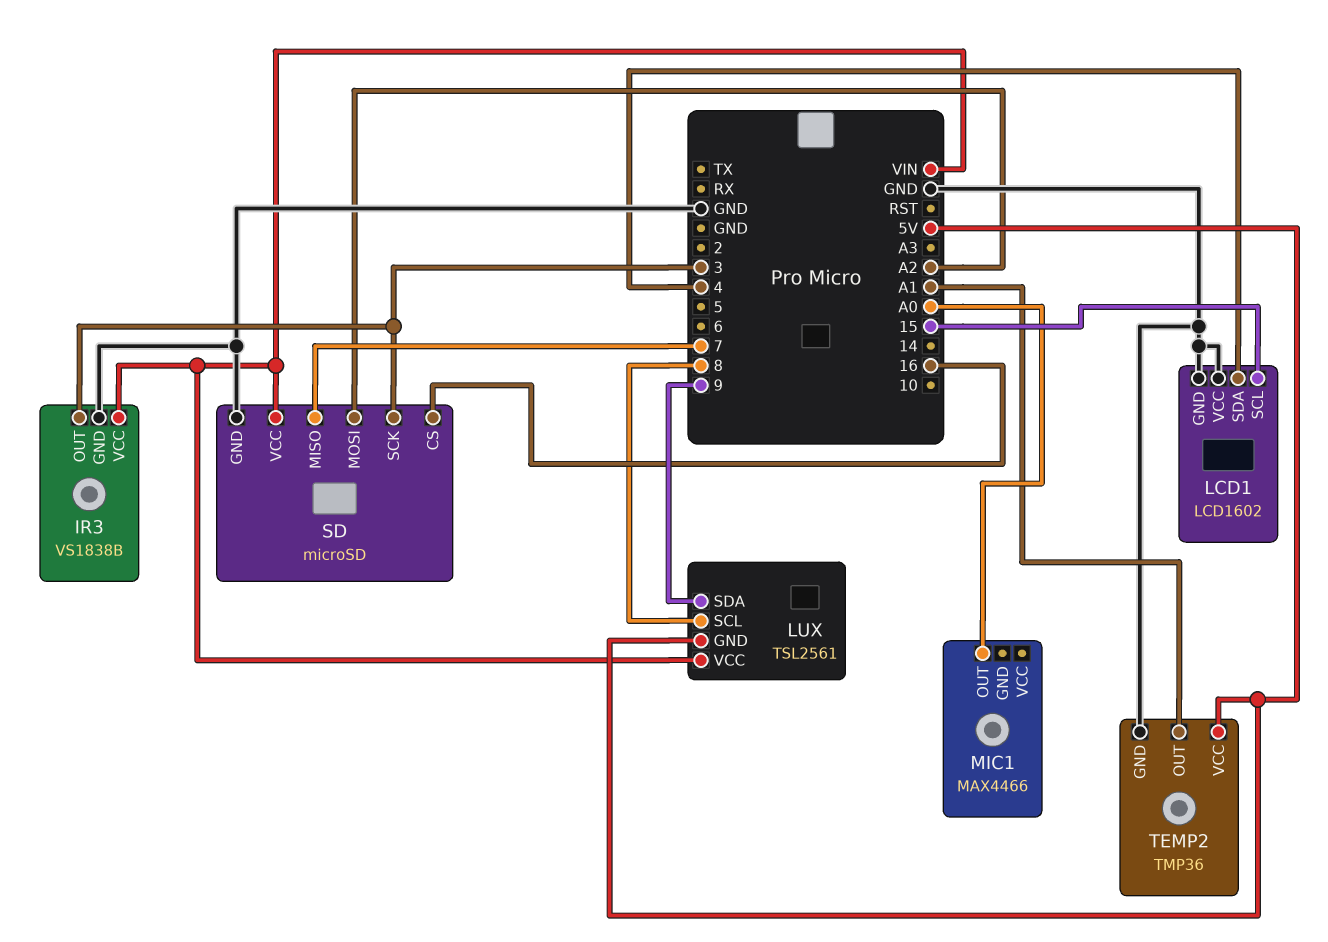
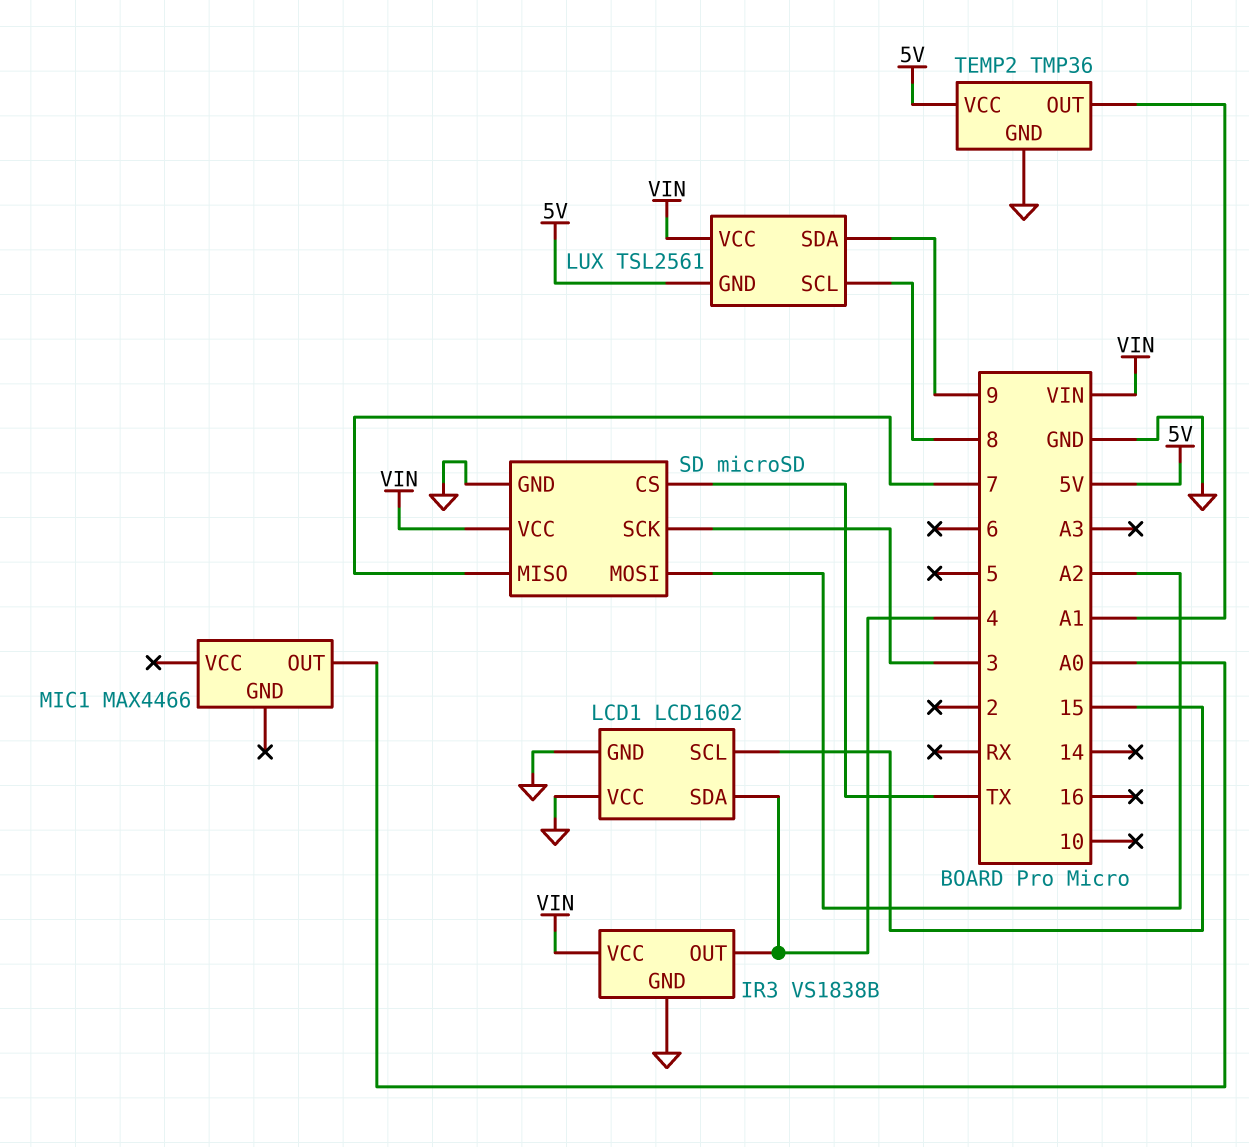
IR3 pin OUT: 3 -> 4
SD pin CS: 16 -> TX

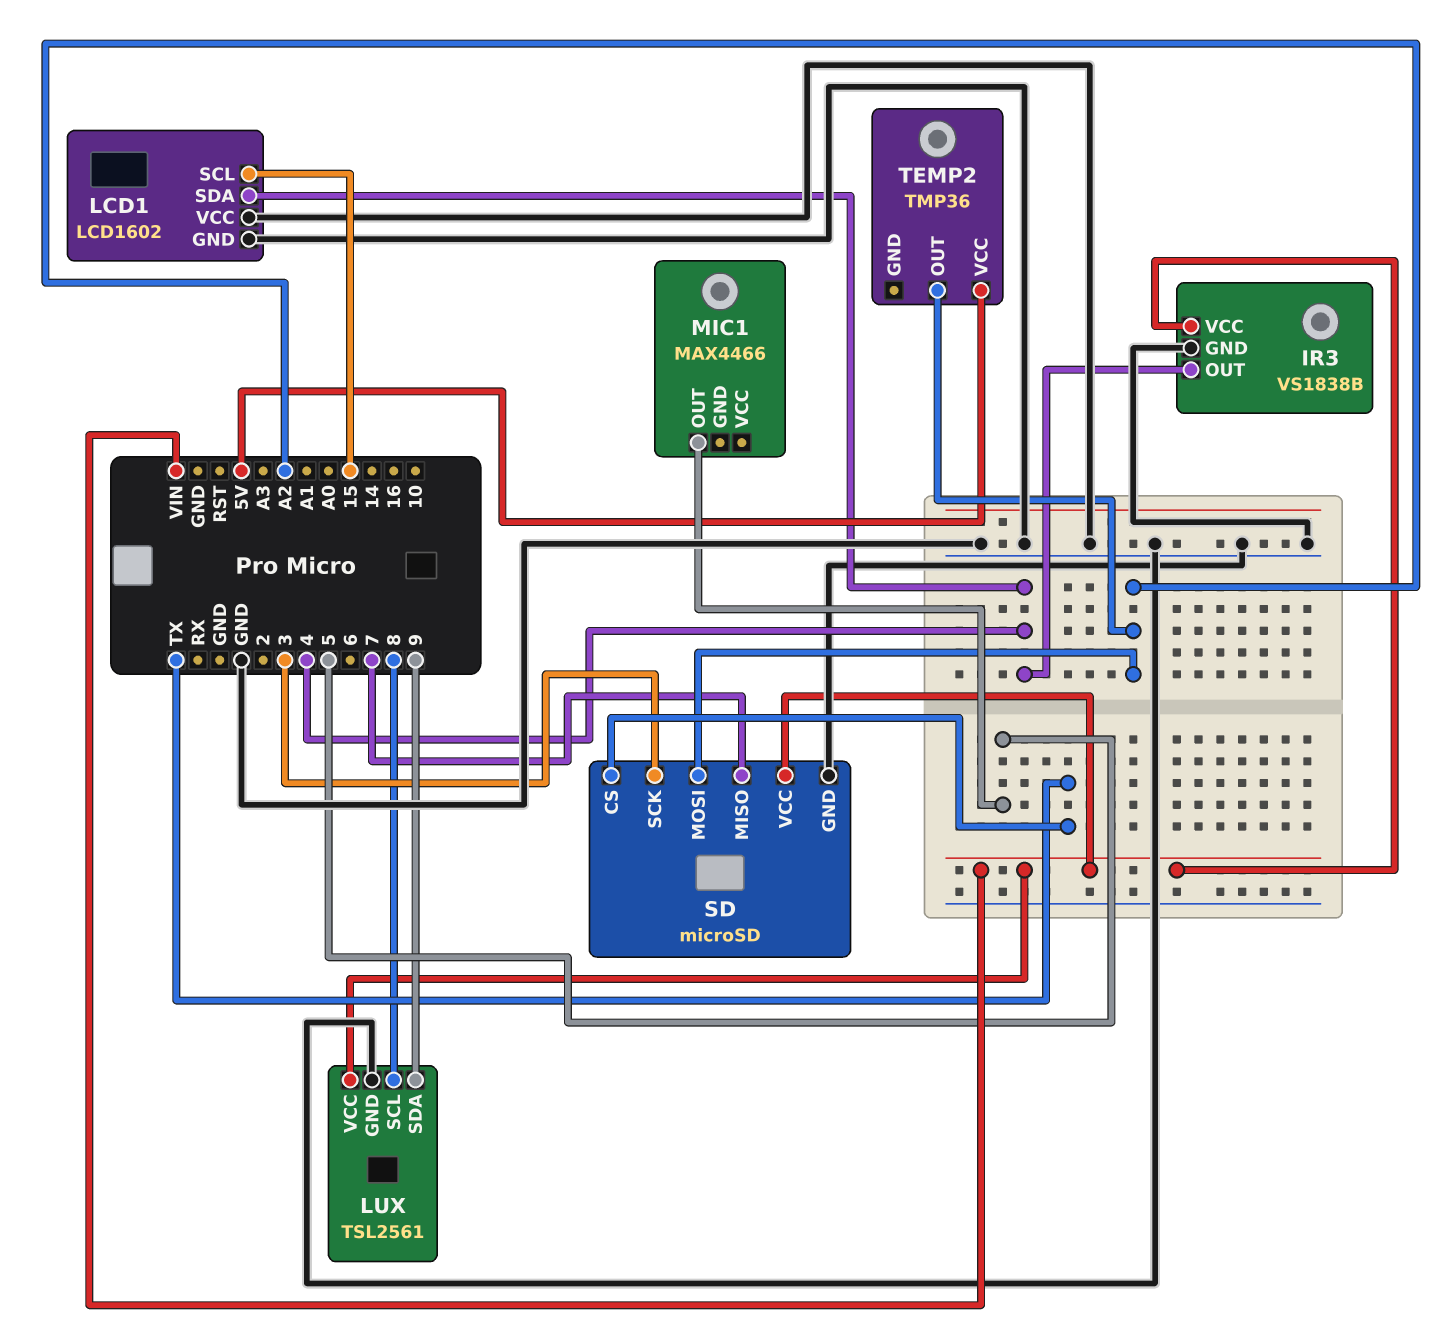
LUX pin GND: 5V -> GND
MIC1 pin OUT: A0 -> 5
TEMP2 pin GND: GND -> none
TEMP2 pin OUT: A1 -> A2

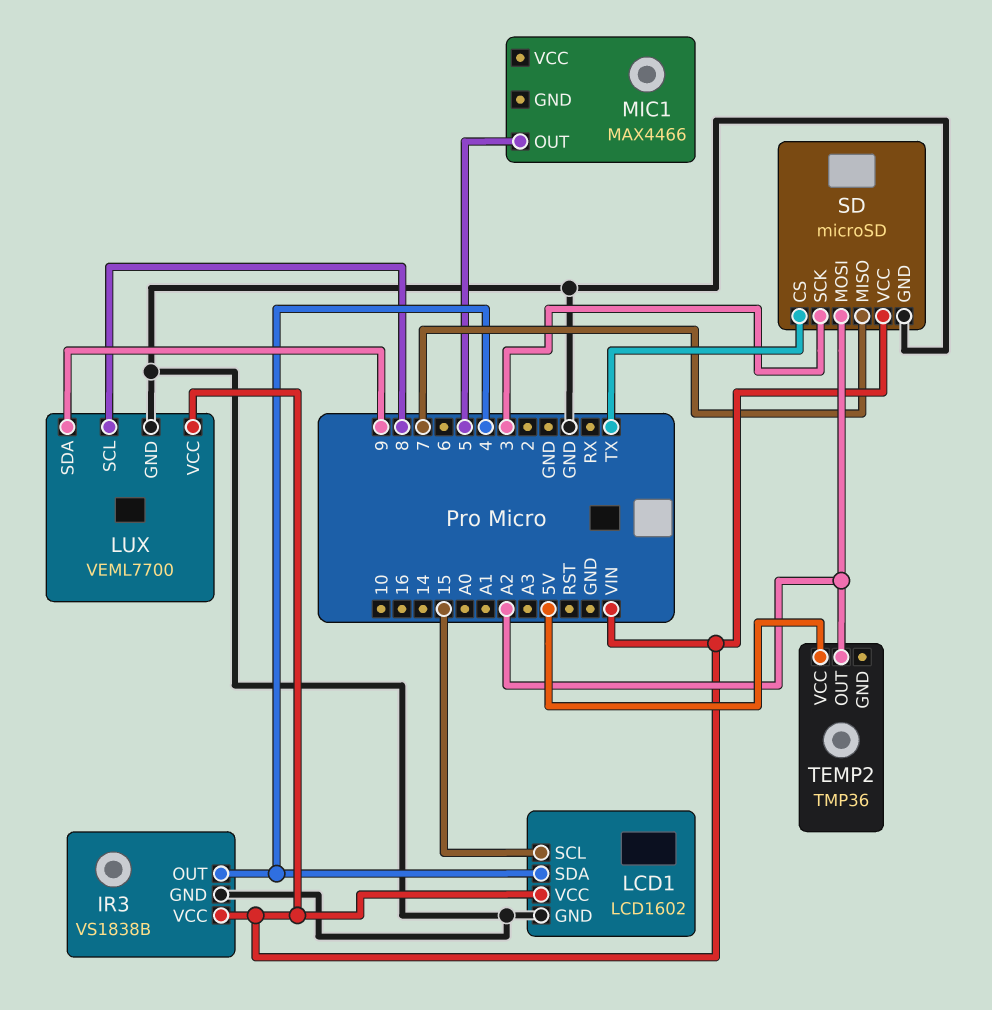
LCD1 pin VCC: GND -> VIN
LUX: TSL2561 -> VEML7700

